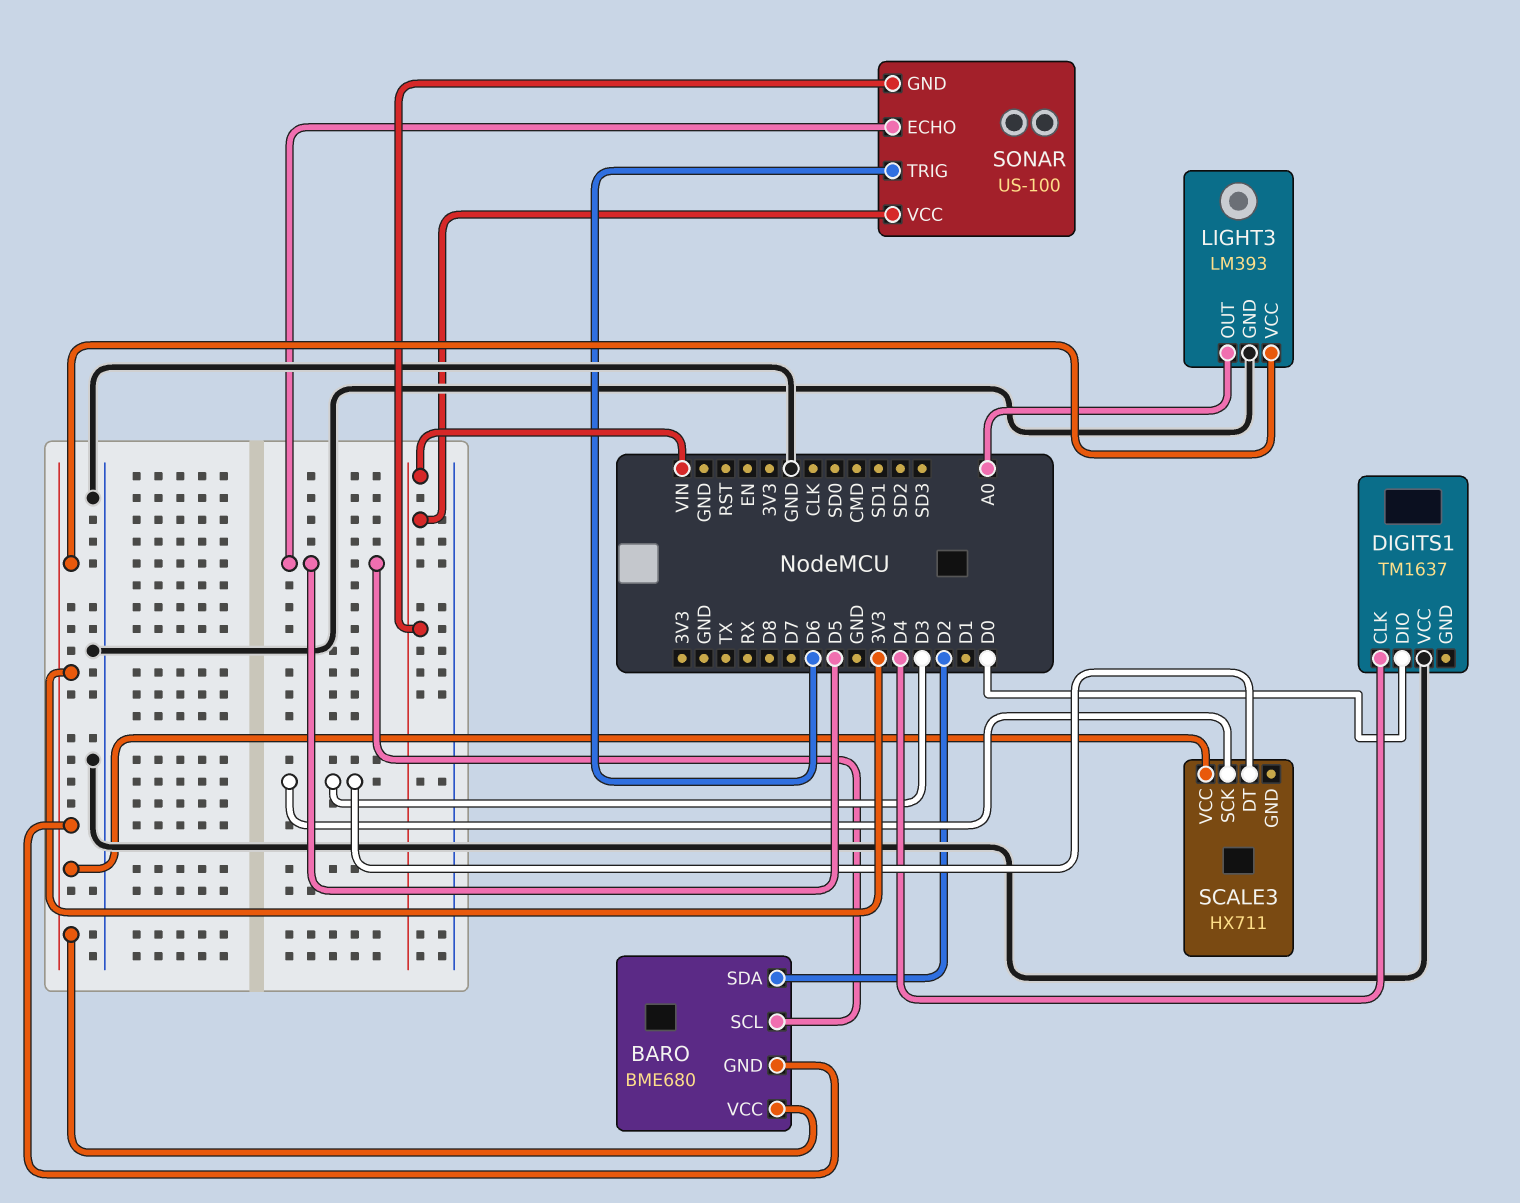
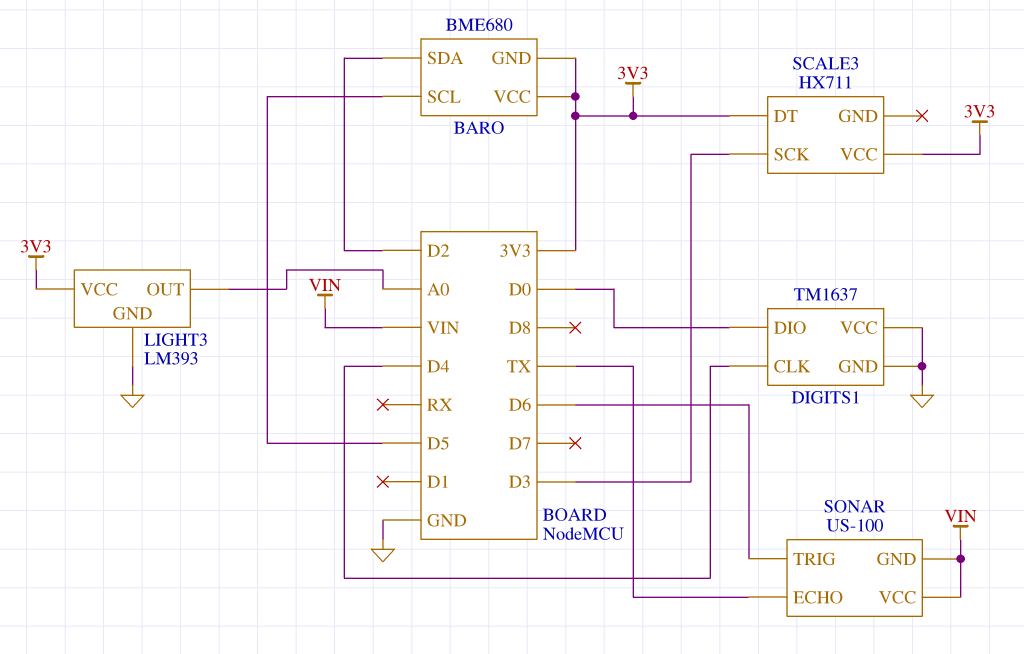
DIGITS1 pin GND: none -> GND
SCALE3 pin DT: D3 -> 3V3
SONAR pin ECHO: D5 -> TX

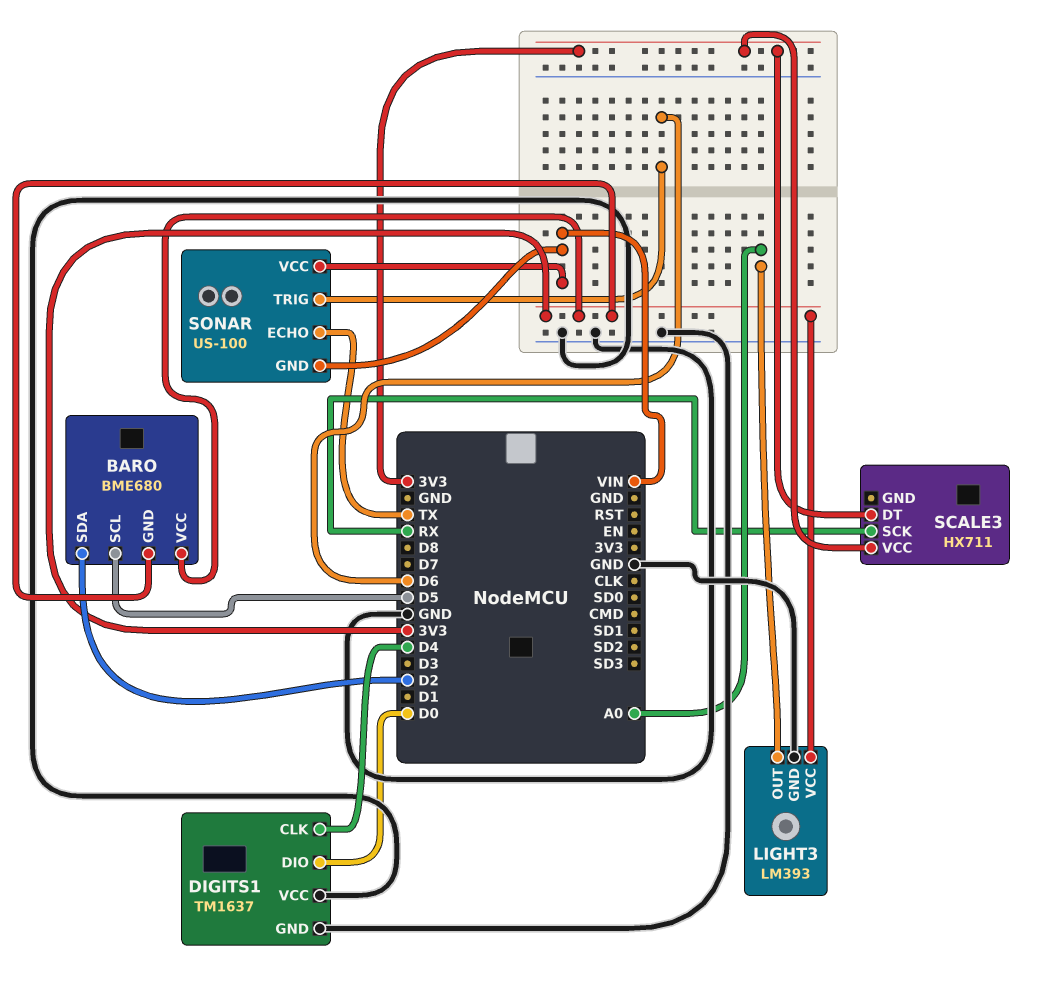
SCALE3 pin SCK: D3 -> RX

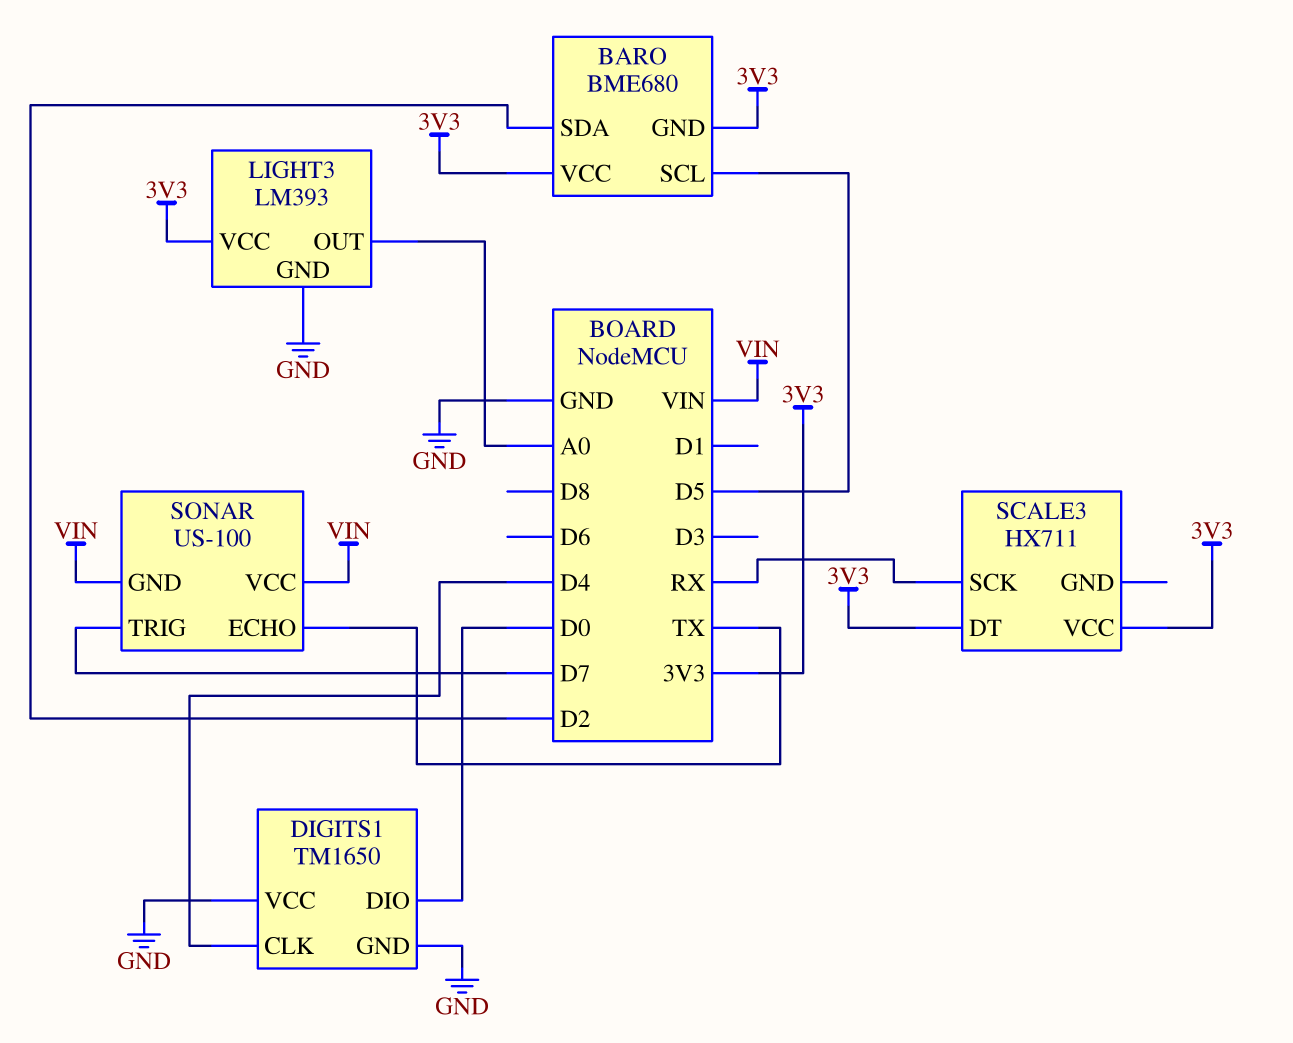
DIGITS1: TM1637 -> TM1650
SONAR pin TRIG: D6 -> D7

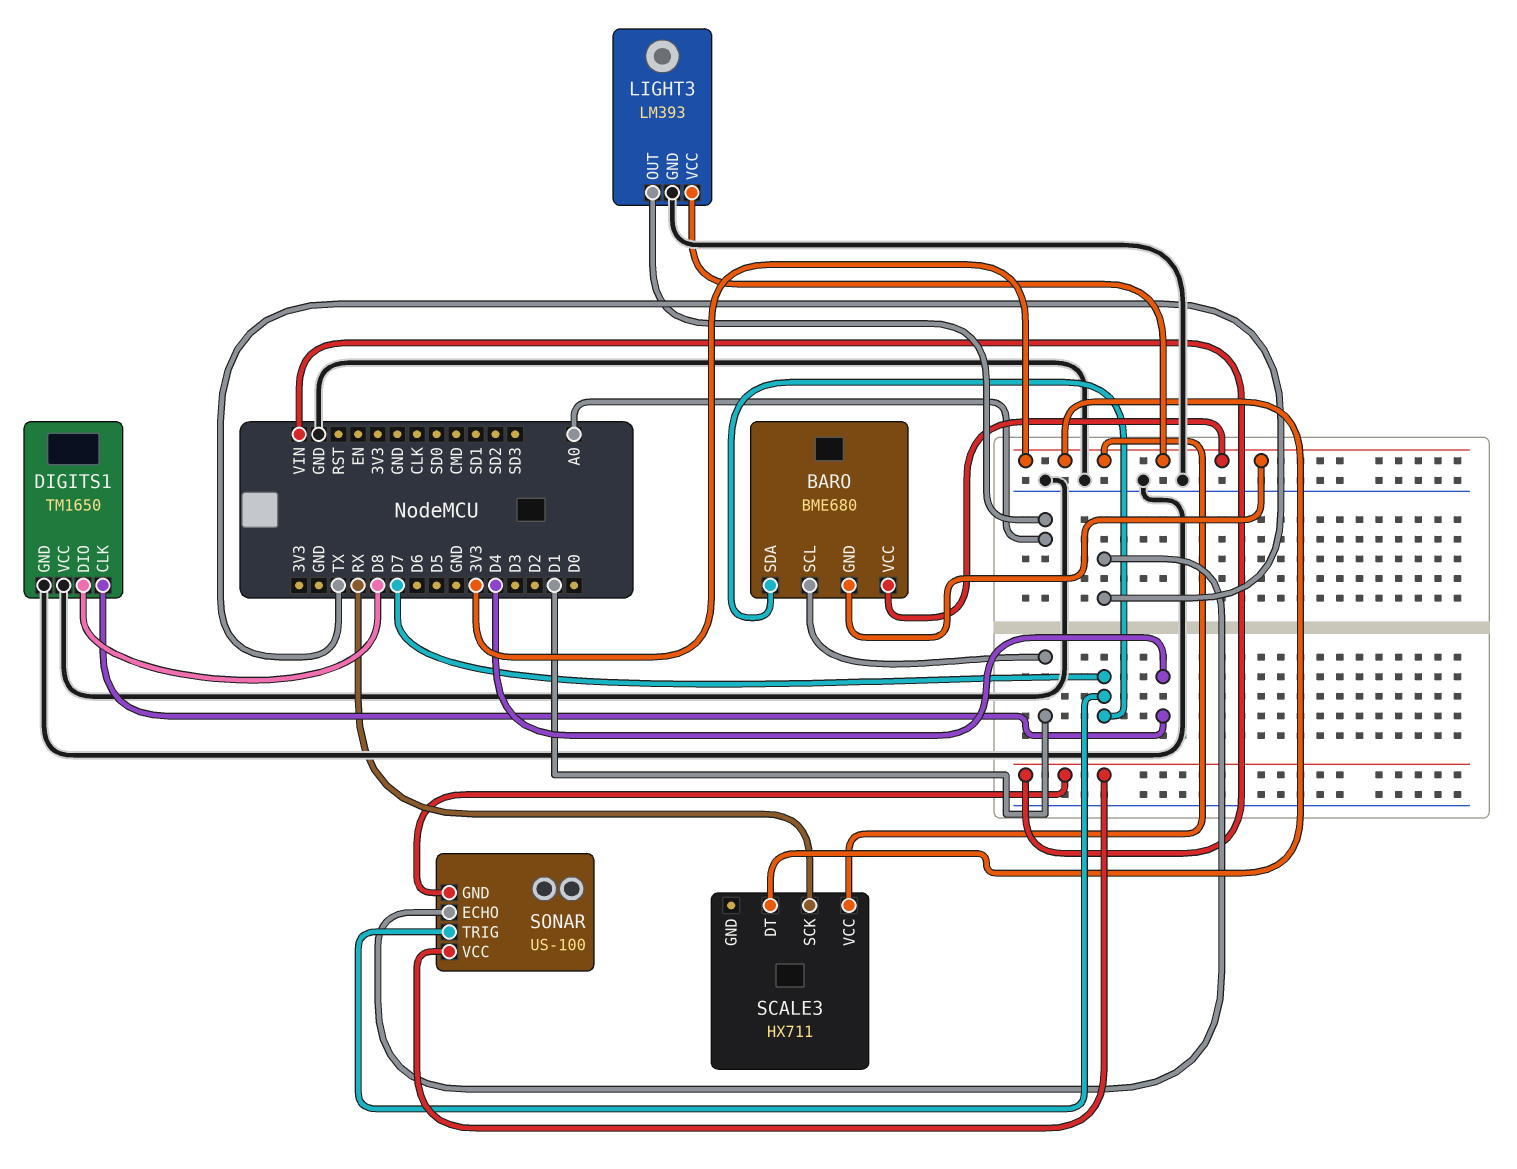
BARO pin SCL: D5 -> D1
BARO pin SDA: D2 -> D7
DIGITS1 pin DIO: D0 -> D8

